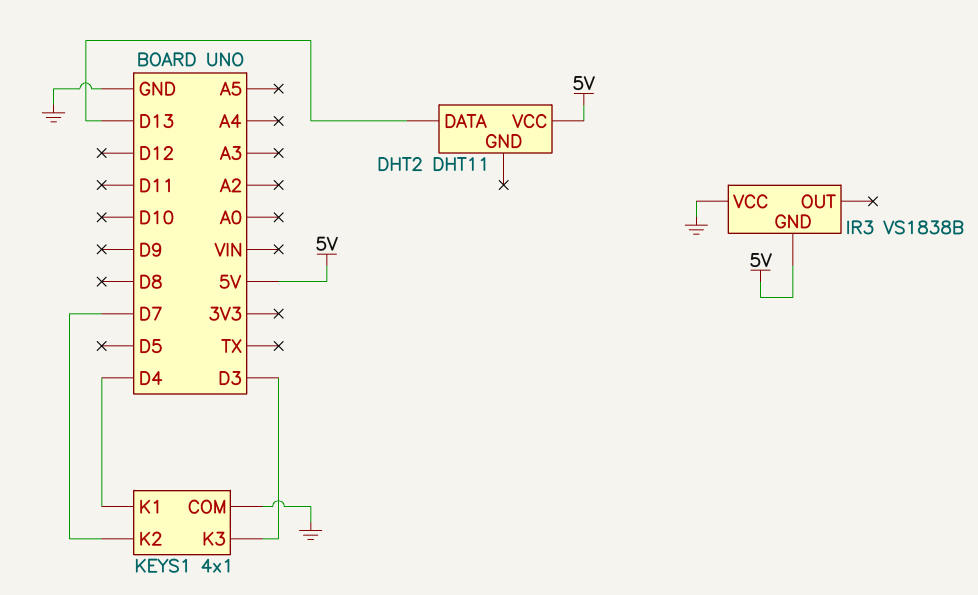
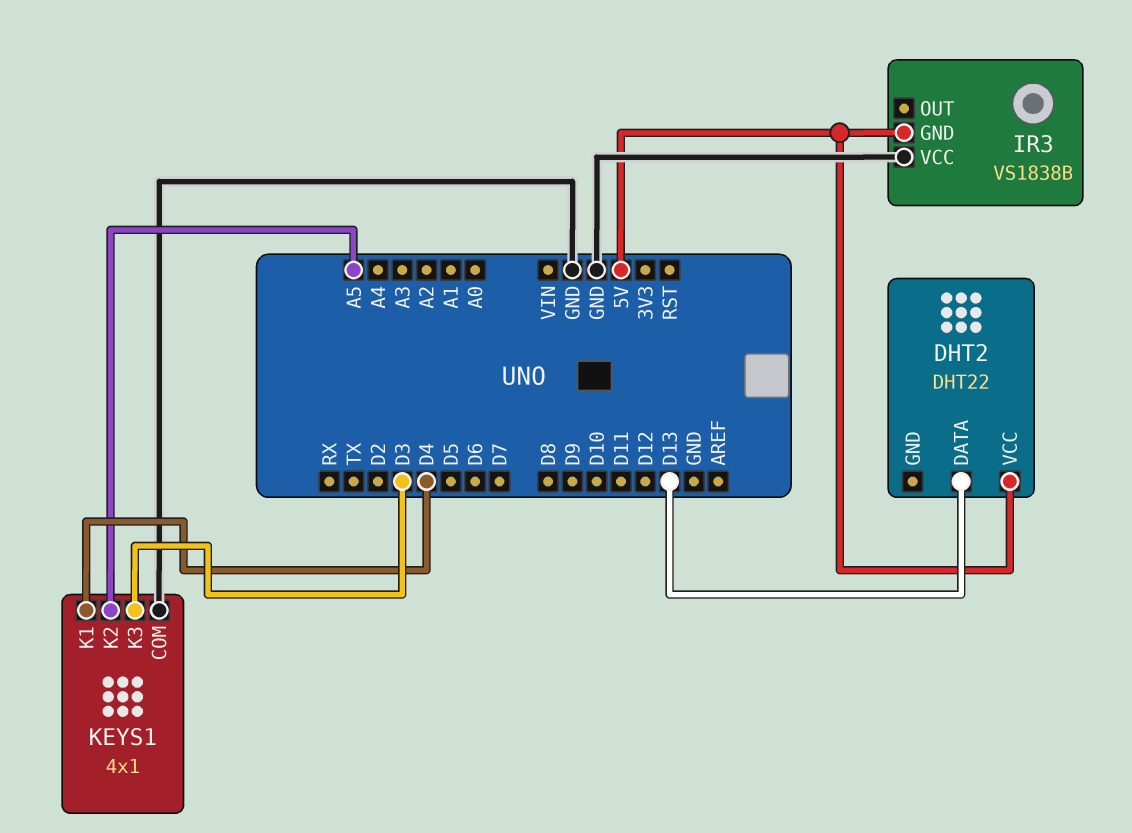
DHT2: DHT11 -> DHT22
KEYS1 pin K2: D7 -> A5

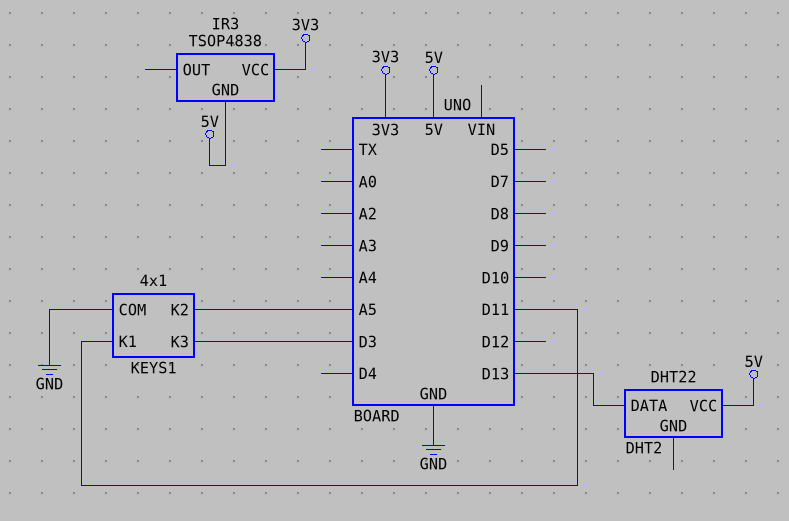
IR3: VS1838B -> TSOP4838
IR3 pin VCC: GND -> 3V3
KEYS1 pin K1: D4 -> D11

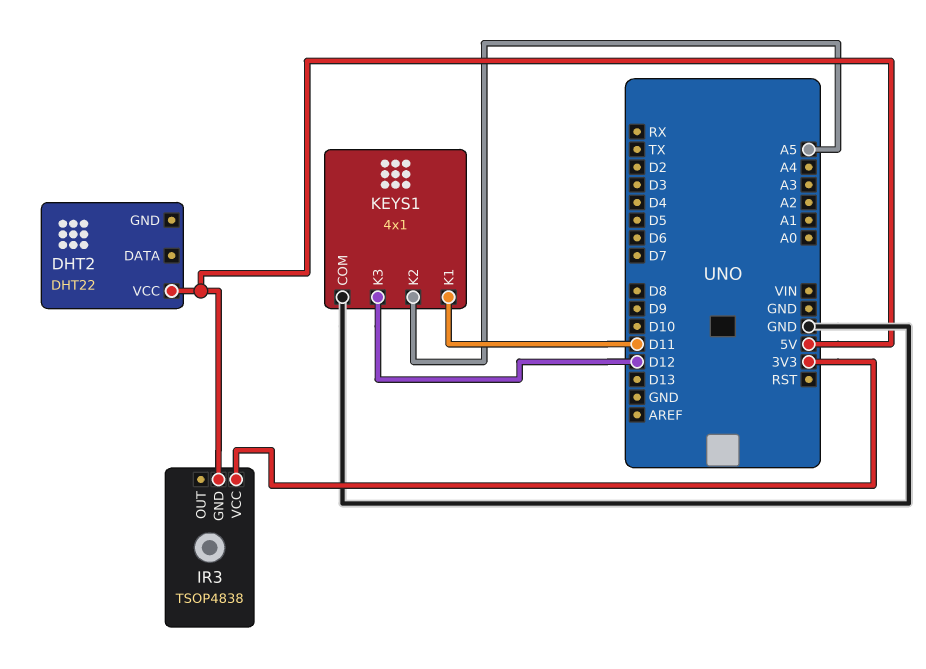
DHT2 pin DATA: D13 -> none
KEYS1 pin K3: D3 -> D12

